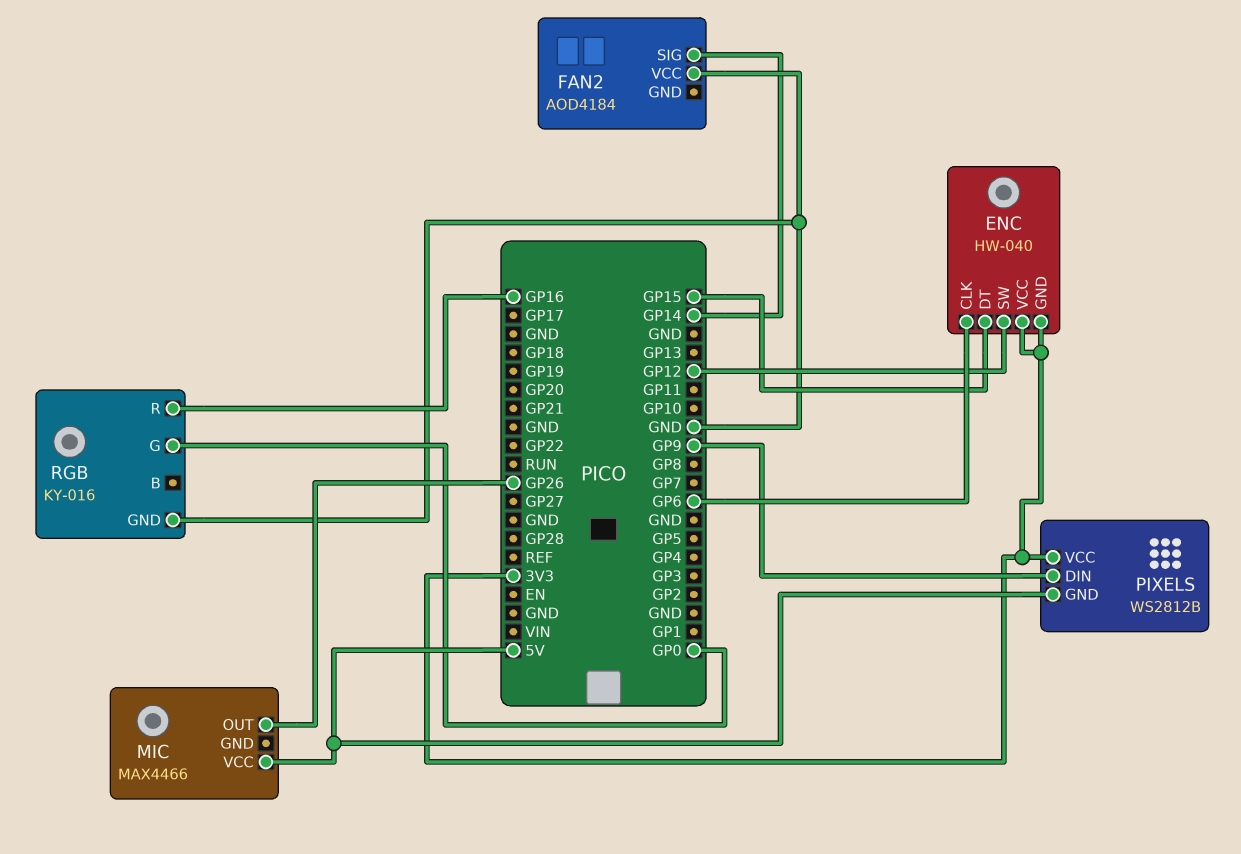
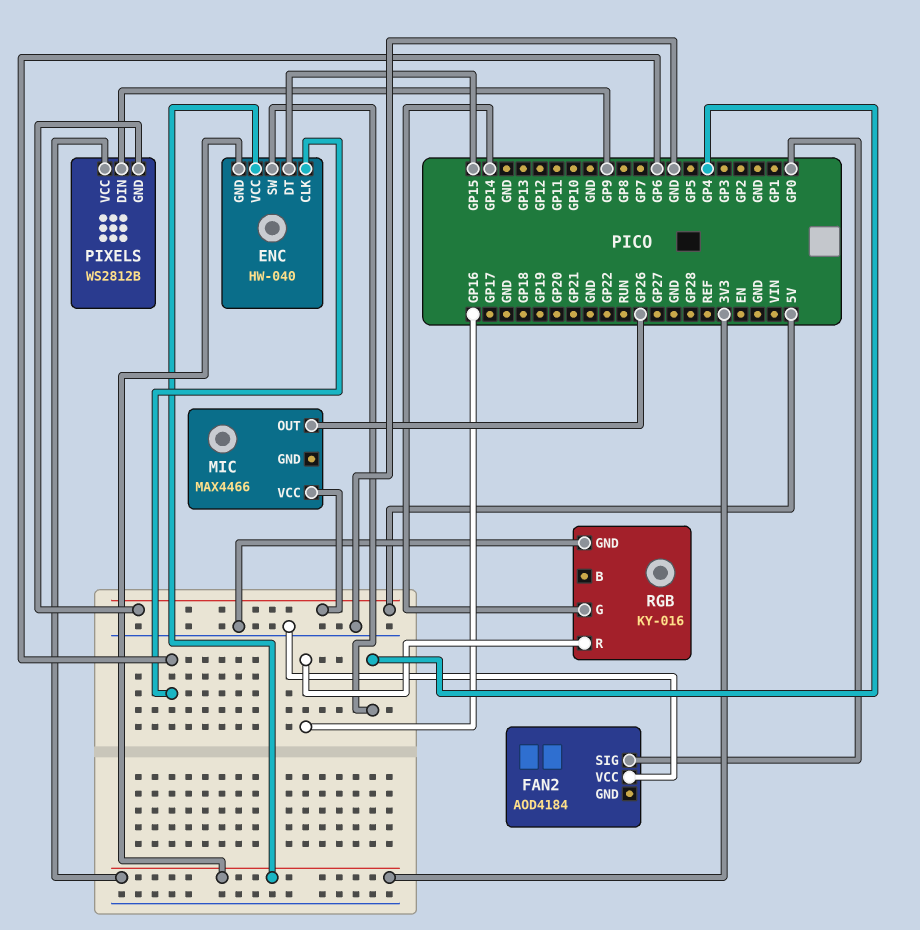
ENC pin SW: GP12 -> GP4
FAN2 pin SIG: GP14 -> GP0
RGB pin G: GP0 -> GP14

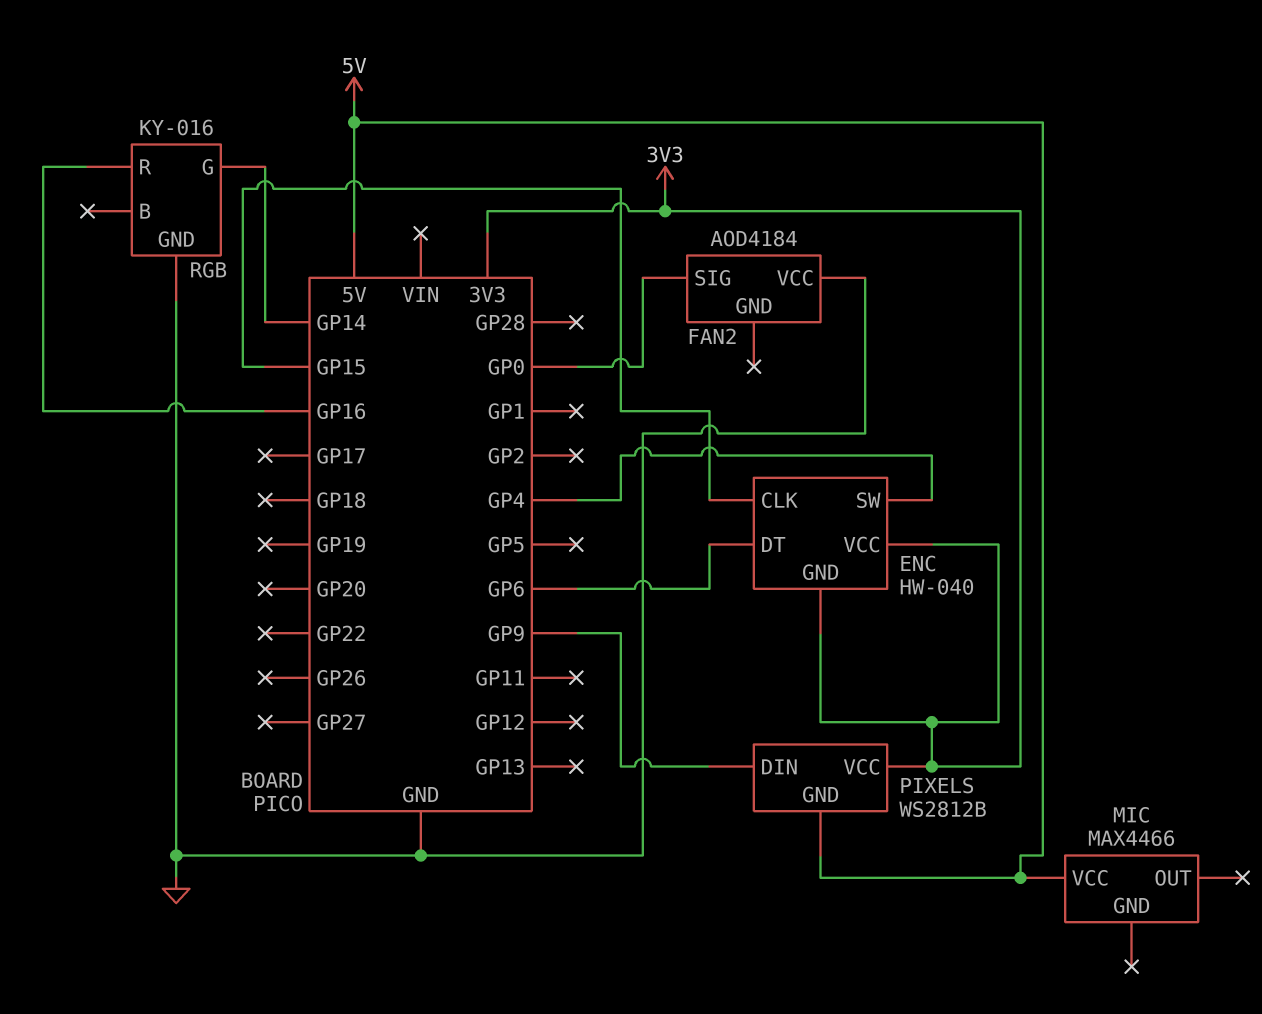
ENC pin CLK: GP6 -> GP15
ENC pin DT: GP15 -> GP6
MIC pin OUT: GP26 -> none

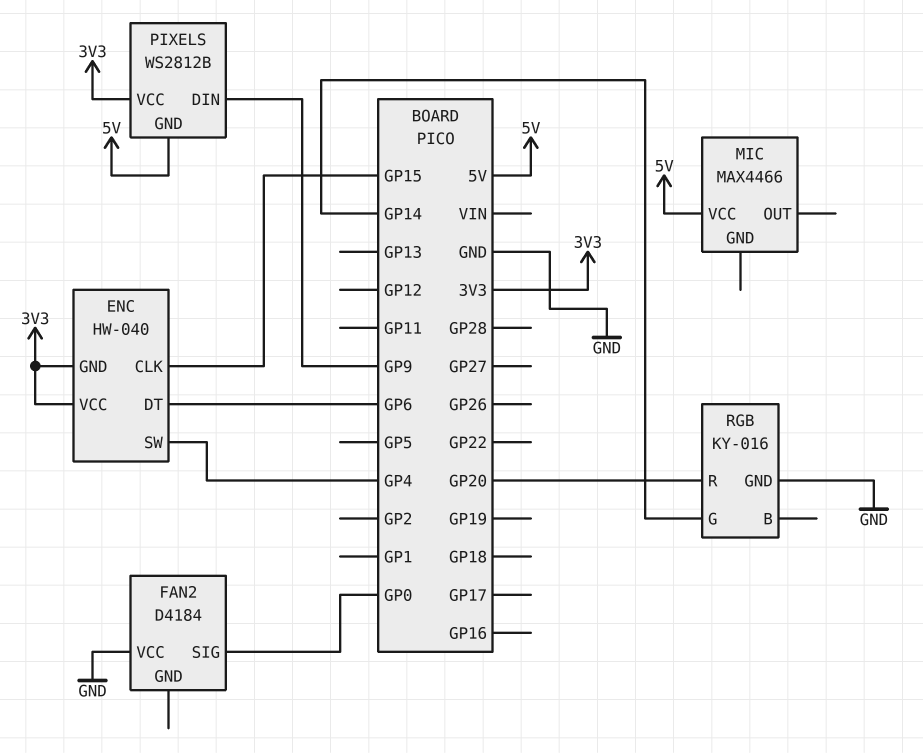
FAN2: AOD4184 -> D4184
RGB pin R: GP16 -> GP20

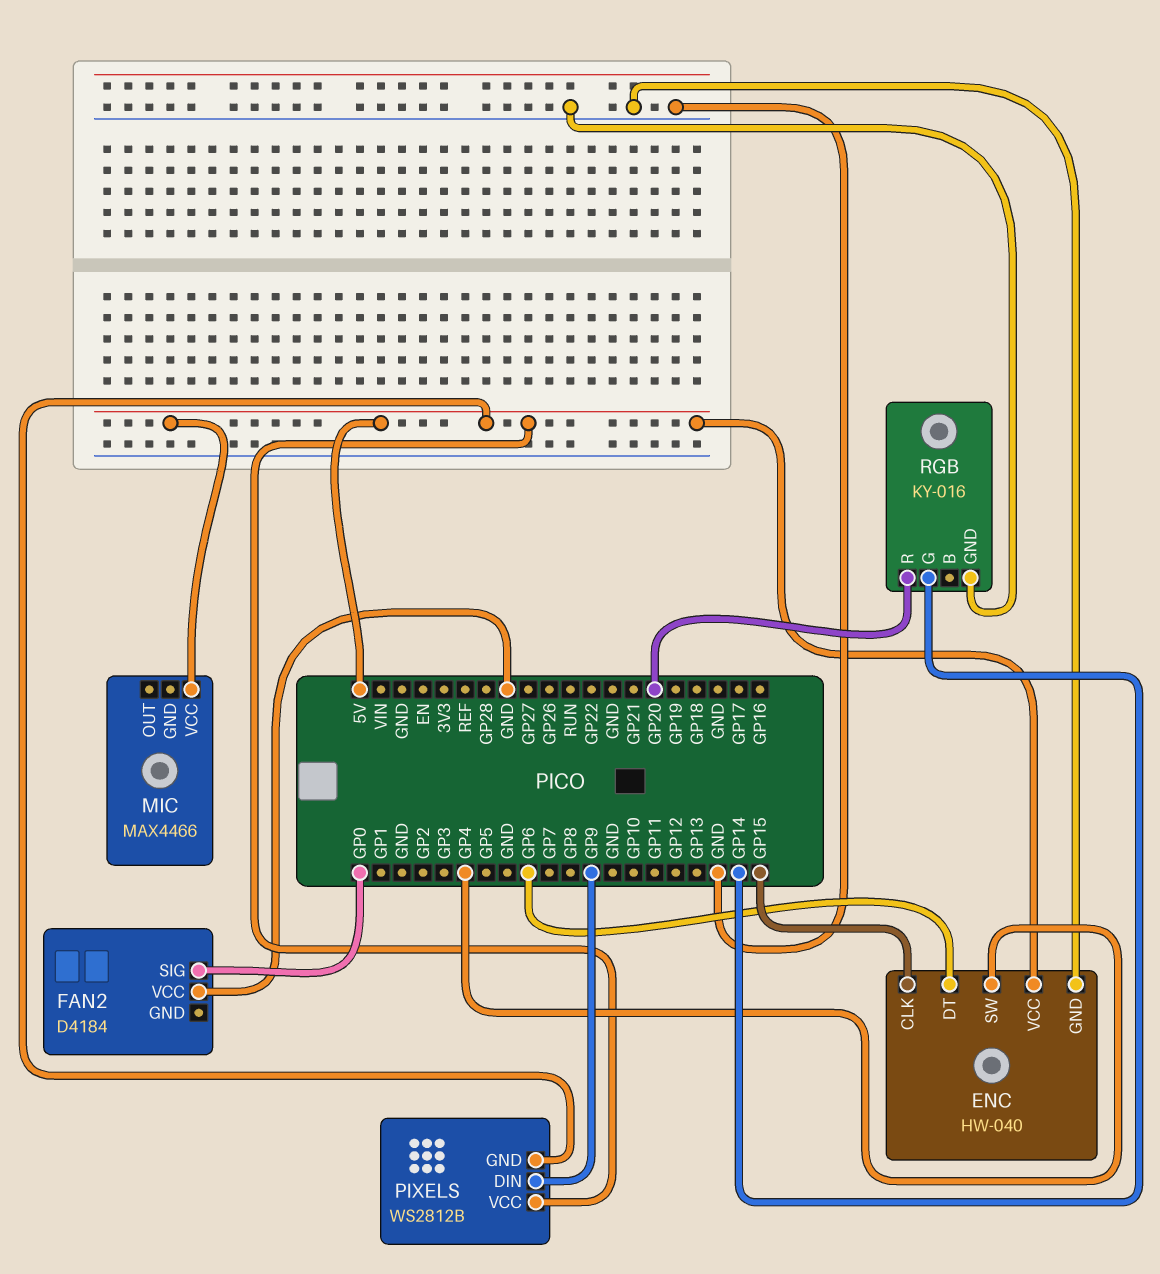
ENC pin GND: 3V3 -> GND
ENC pin VCC: 3V3 -> 5V
PIXELS pin VCC: 3V3 -> 5V

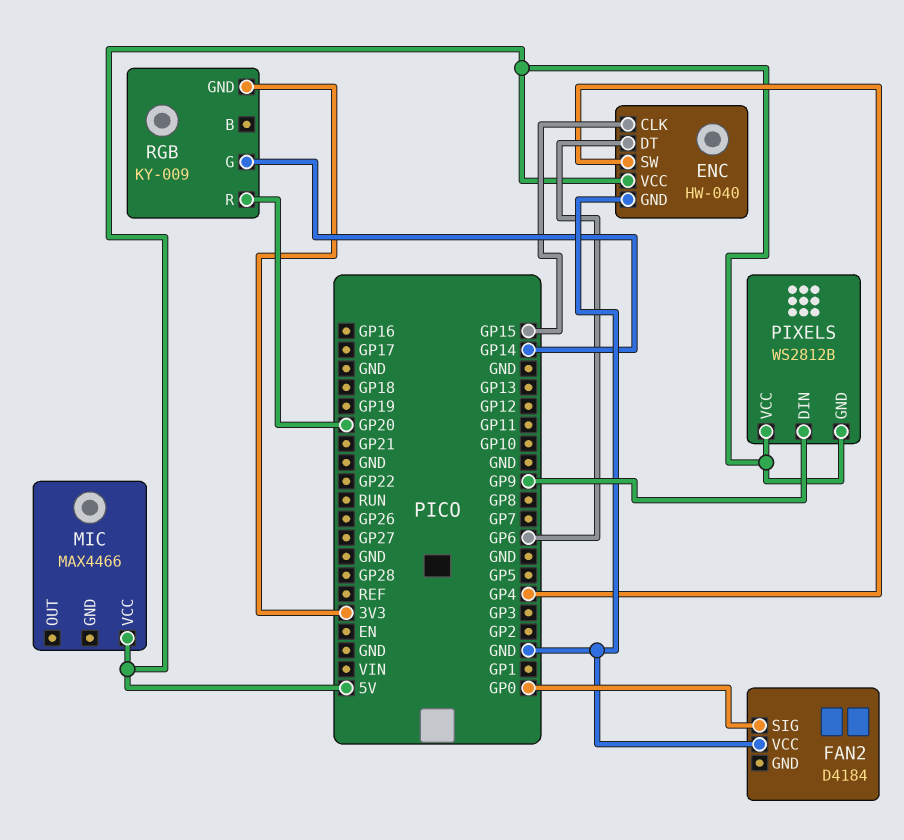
RGB: KY-016 -> KY-009
RGB pin GND: GND -> 3V3

